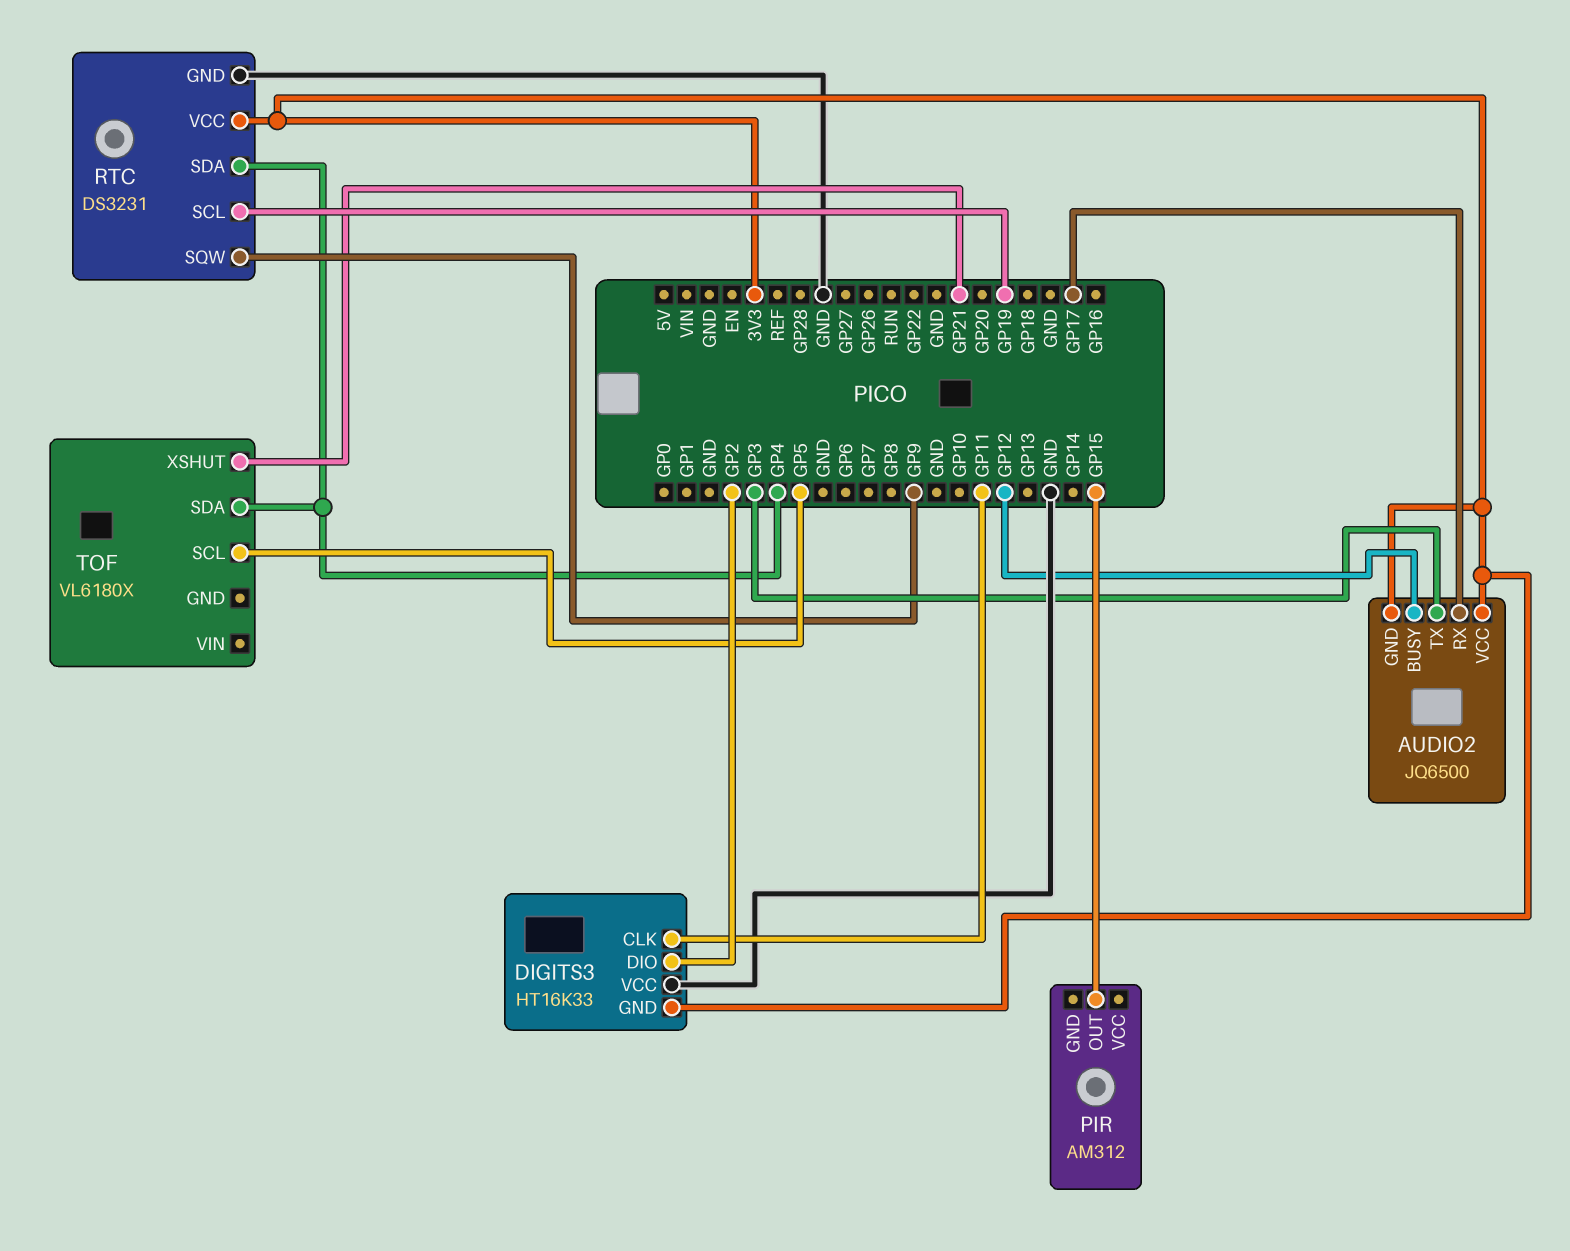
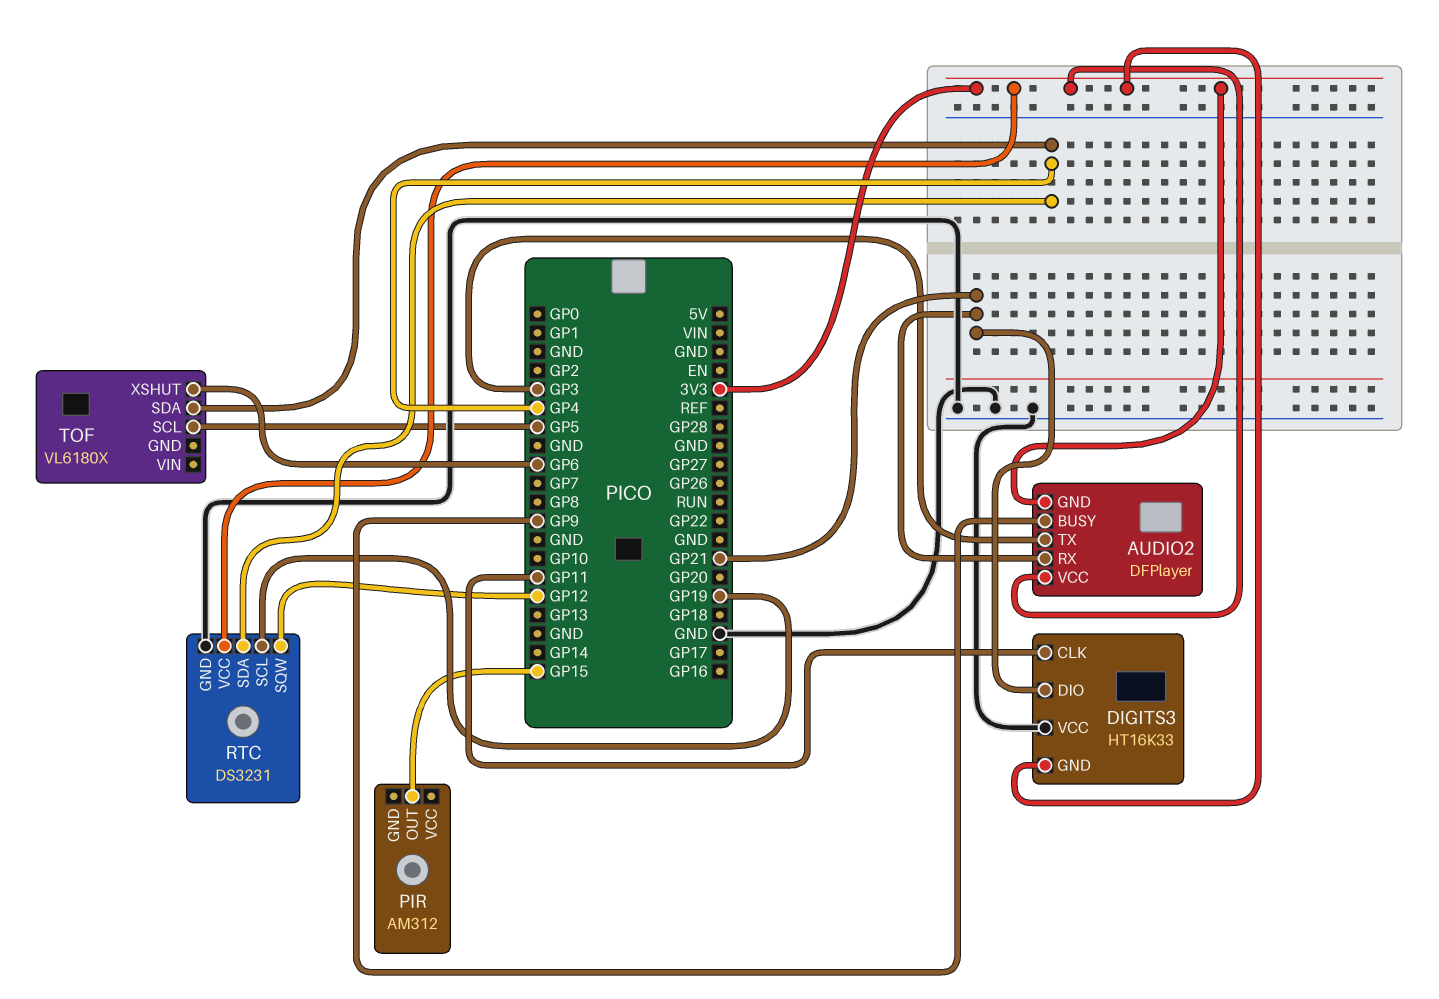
AUDIO2: JQ6500 -> DFPlayer
AUDIO2 pin BUSY: GP12 -> GP9
AUDIO2 pin RX: GP17 -> GP21
DIGITS3 pin DIO: GP2 -> GP21
RTC pin SQW: GP9 -> GP12
TOF pin XSHUT: GP21 -> GP6

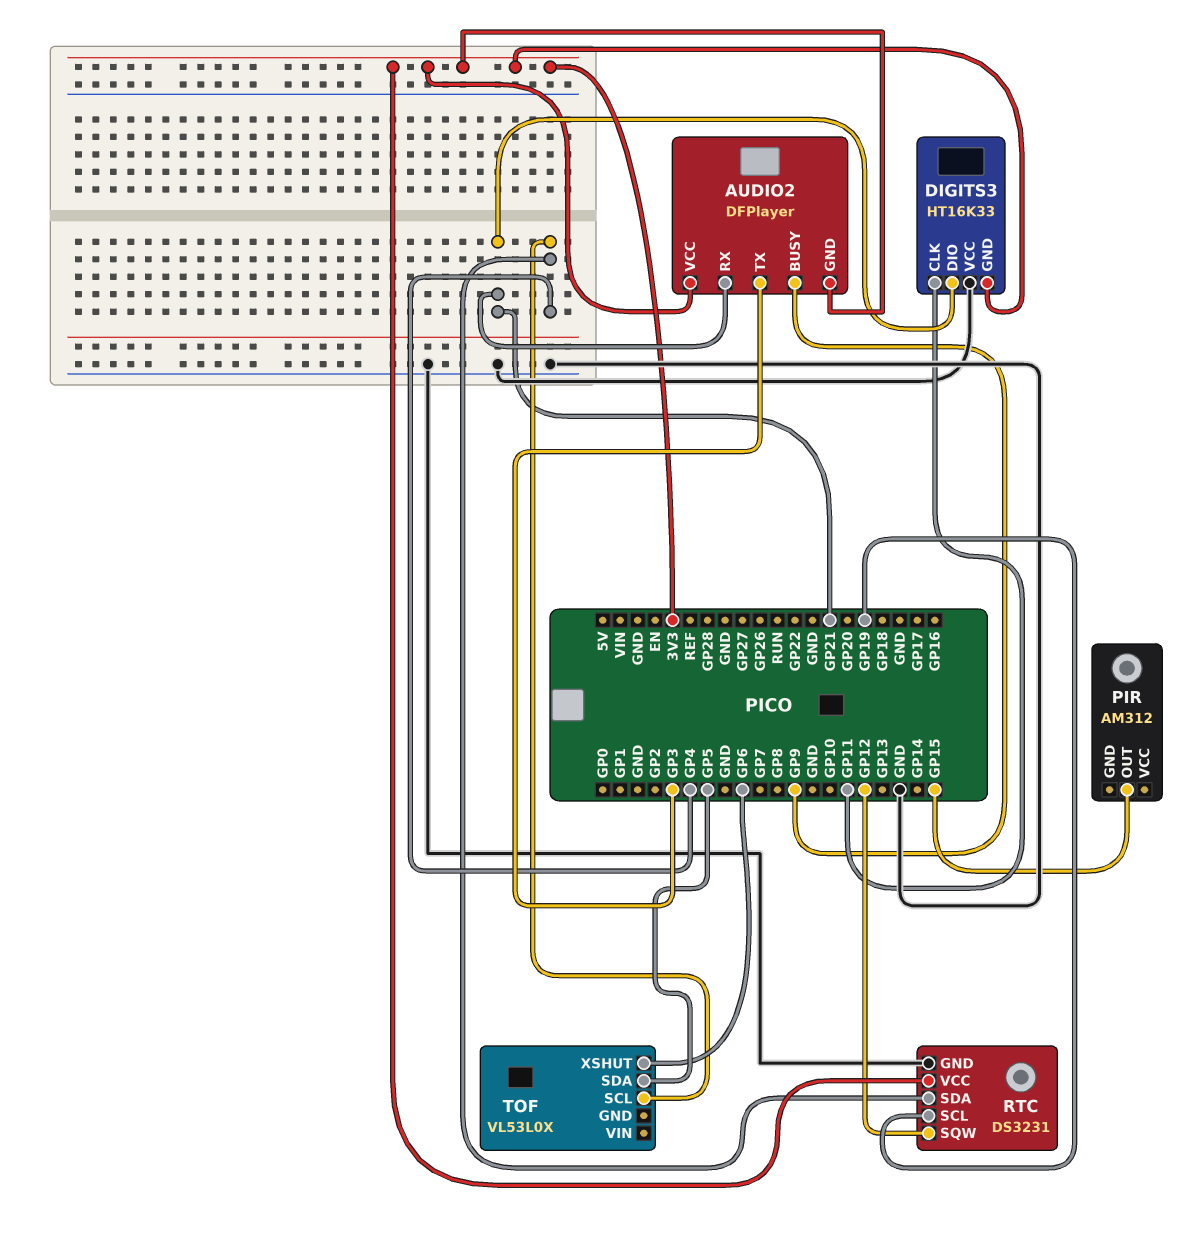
TOF: VL6180X -> VL53L0X
TOF pin SCL: GP5 -> GP4
TOF pin SDA: GP4 -> GP5

